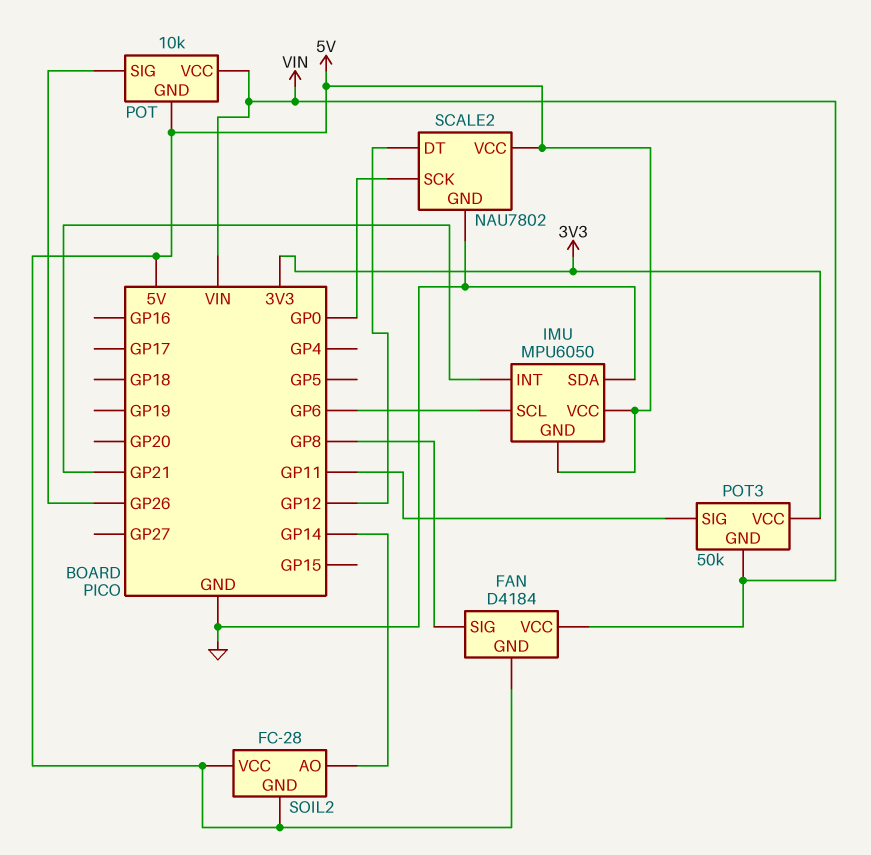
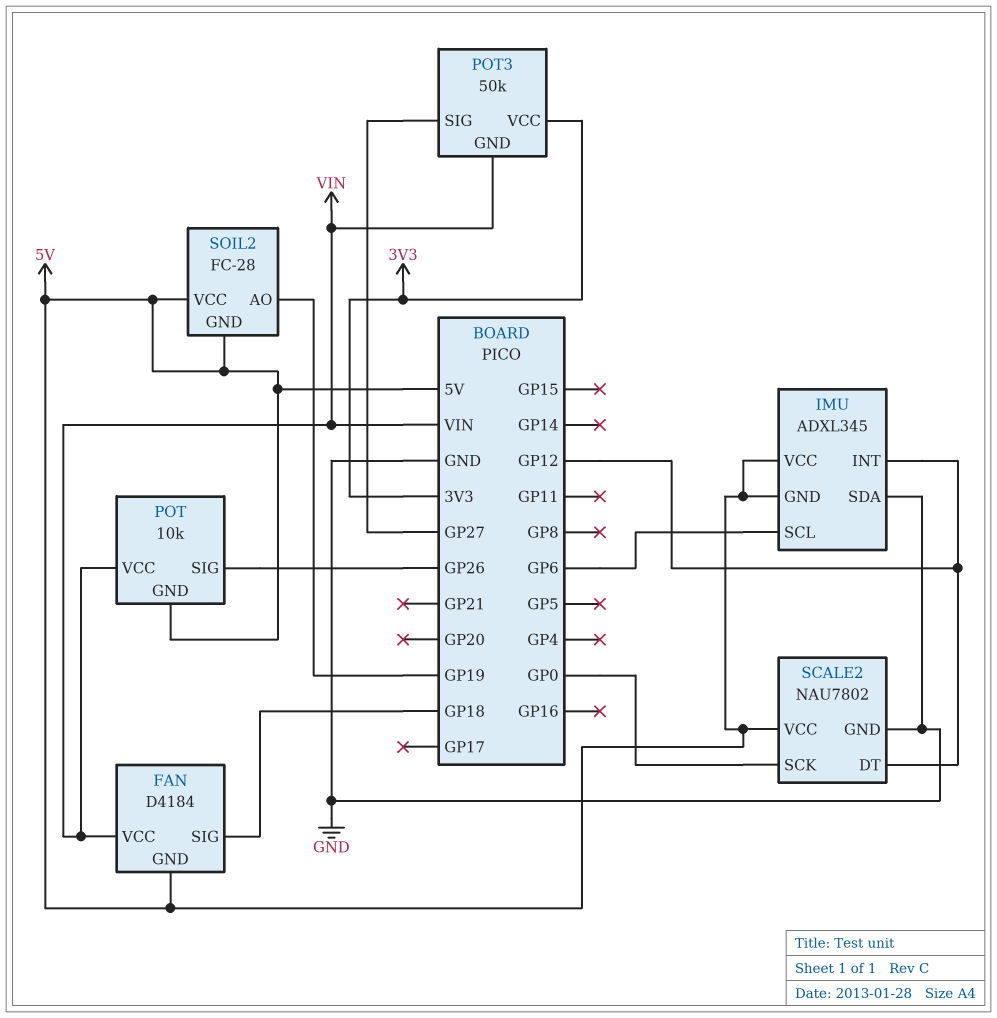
FAN pin SIG: GP8 -> GP18
IMU: MPU6050 -> ADXL345
IMU pin INT: GP21 -> GP12
POT3 pin SIG: GP11 -> GP27
SOIL2 pin AO: GP14 -> GP19

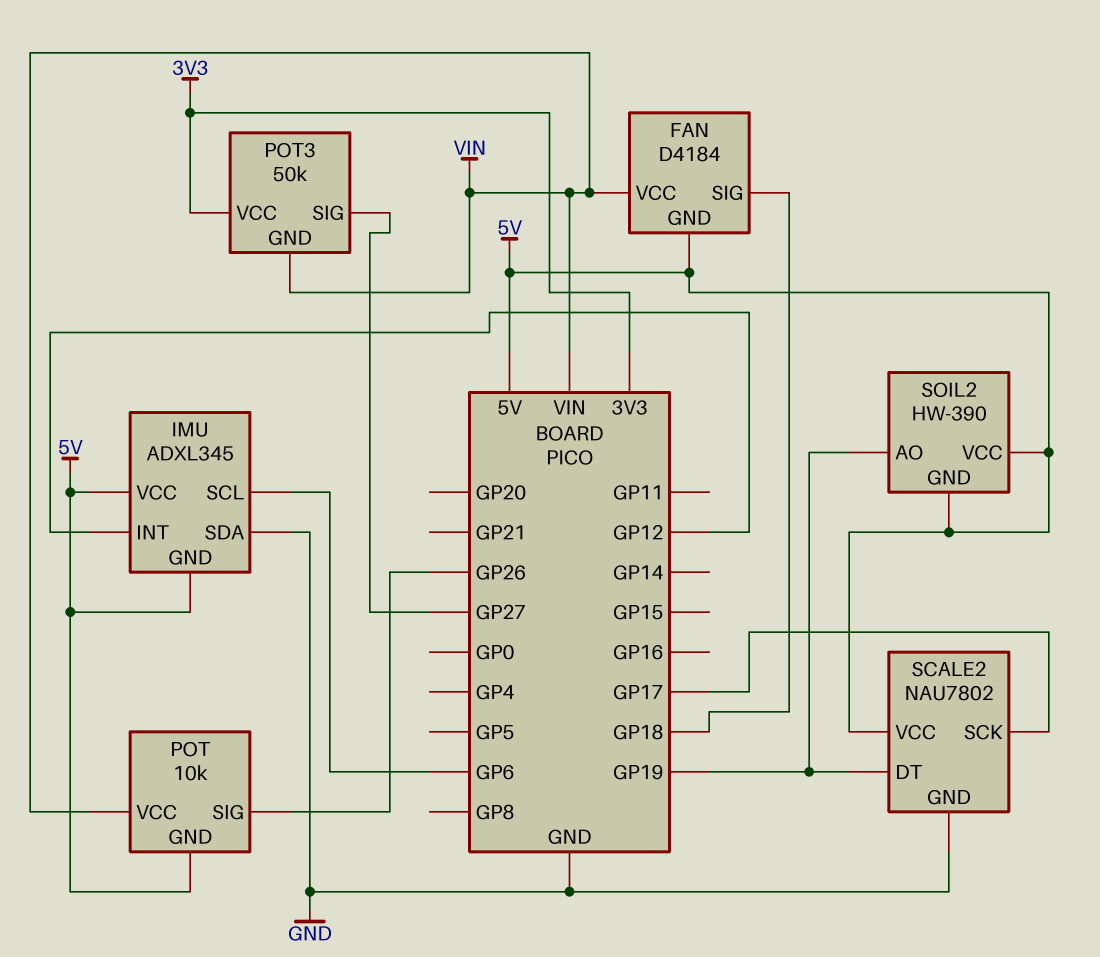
SCALE2 pin DT: GP12 -> GP19
SCALE2 pin SCK: GP0 -> GP17
SOIL2: FC-28 -> HW-390

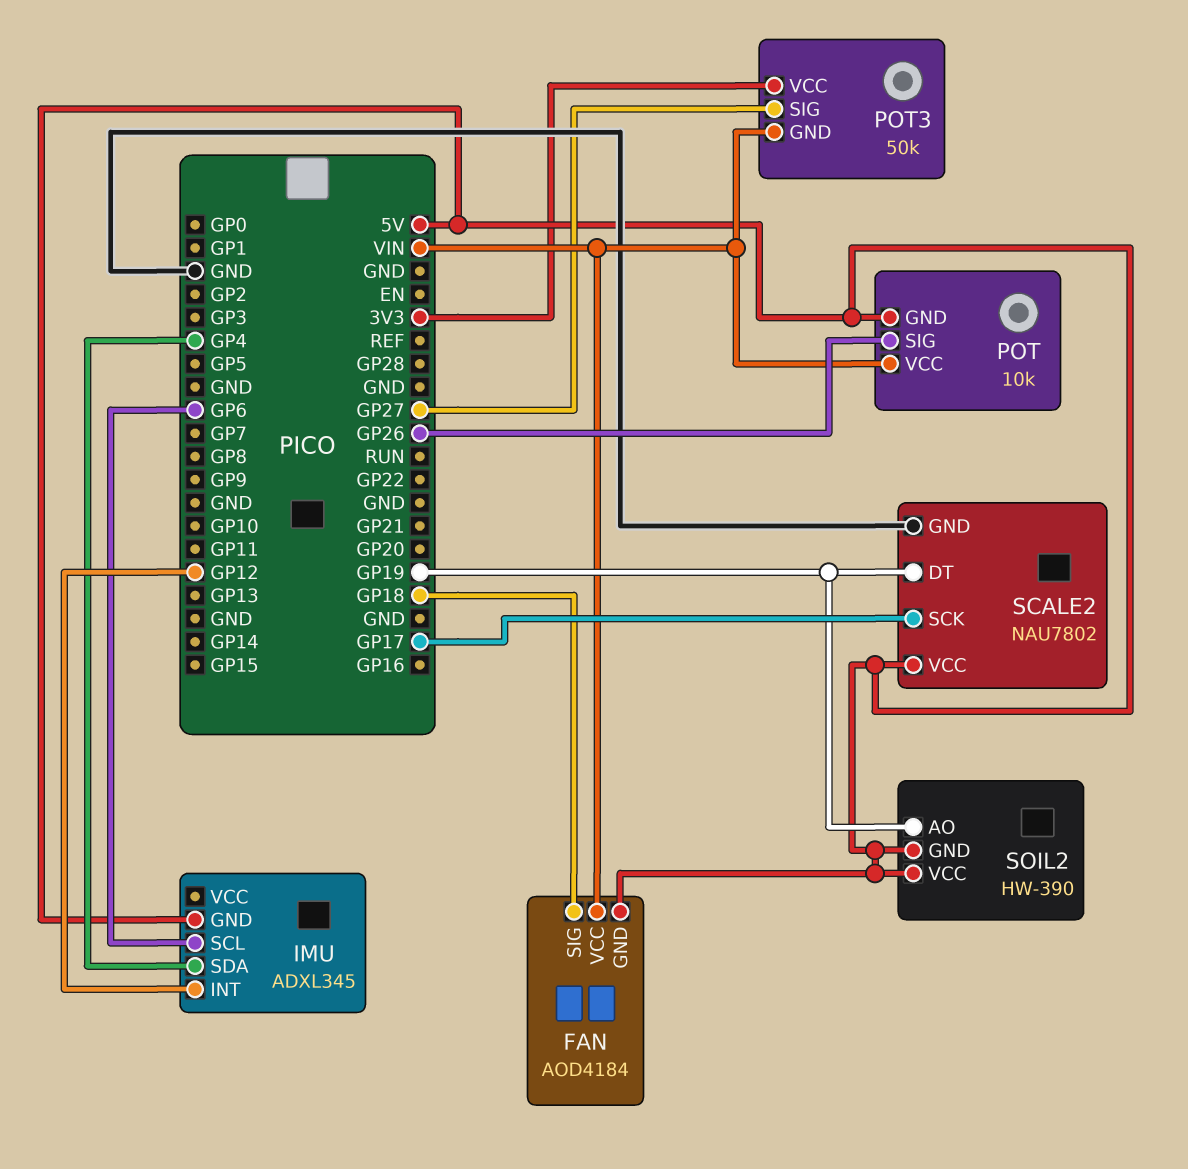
FAN: D4184 -> AOD4184
IMU pin SDA: GND -> GP4
IMU pin VCC: 5V -> none

